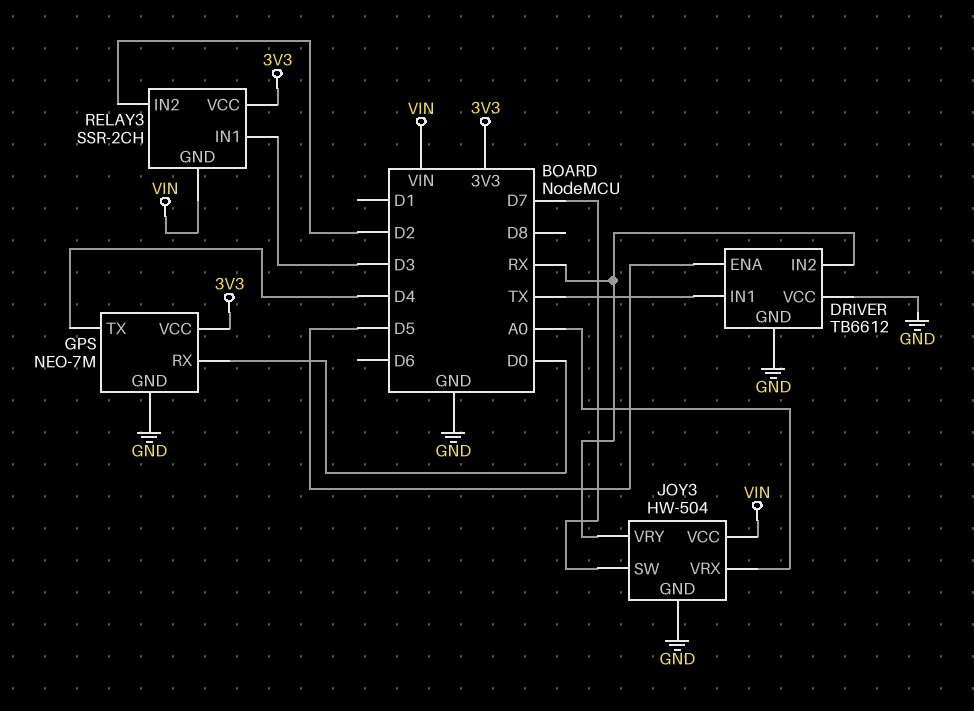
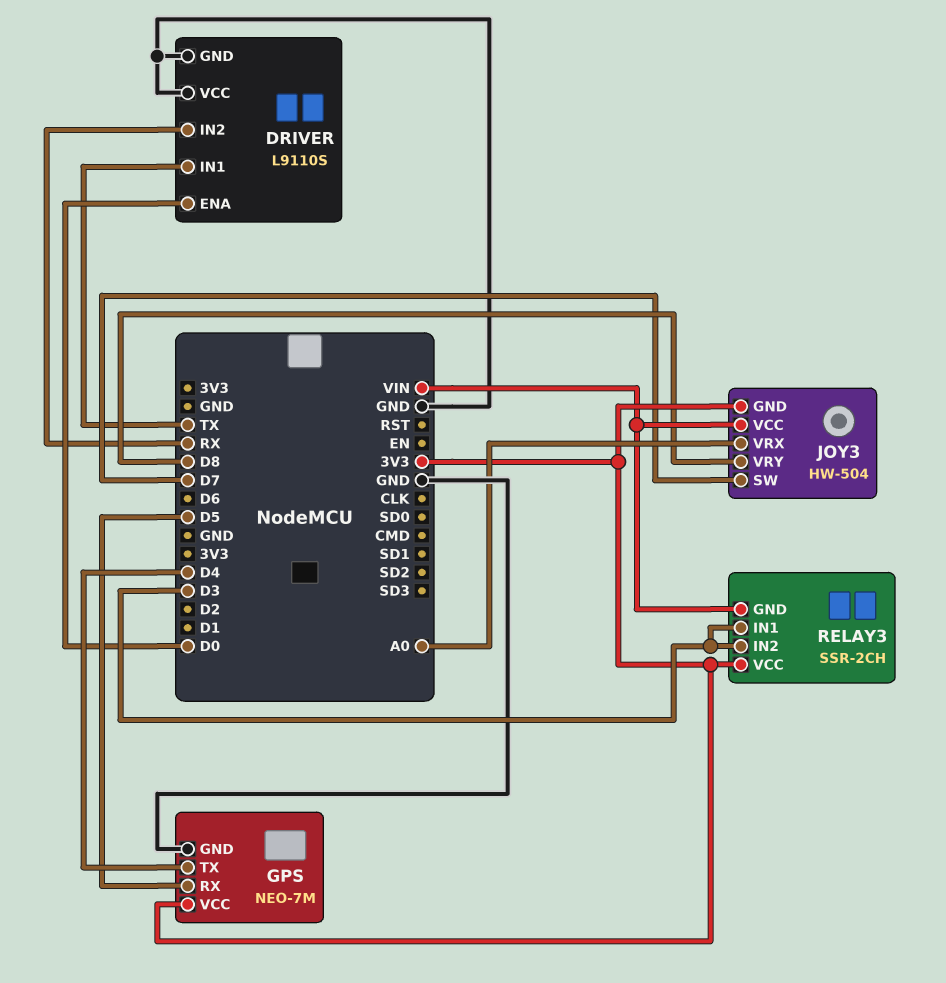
DRIVER: TB6612 -> L9110S
DRIVER pin ENA: D5 -> D0
GPS pin RX: D0 -> D5
JOY3 pin GND: GND -> 3V3
JOY3 pin VRY: RX -> D8
RELAY3 pin IN2: D2 -> D3

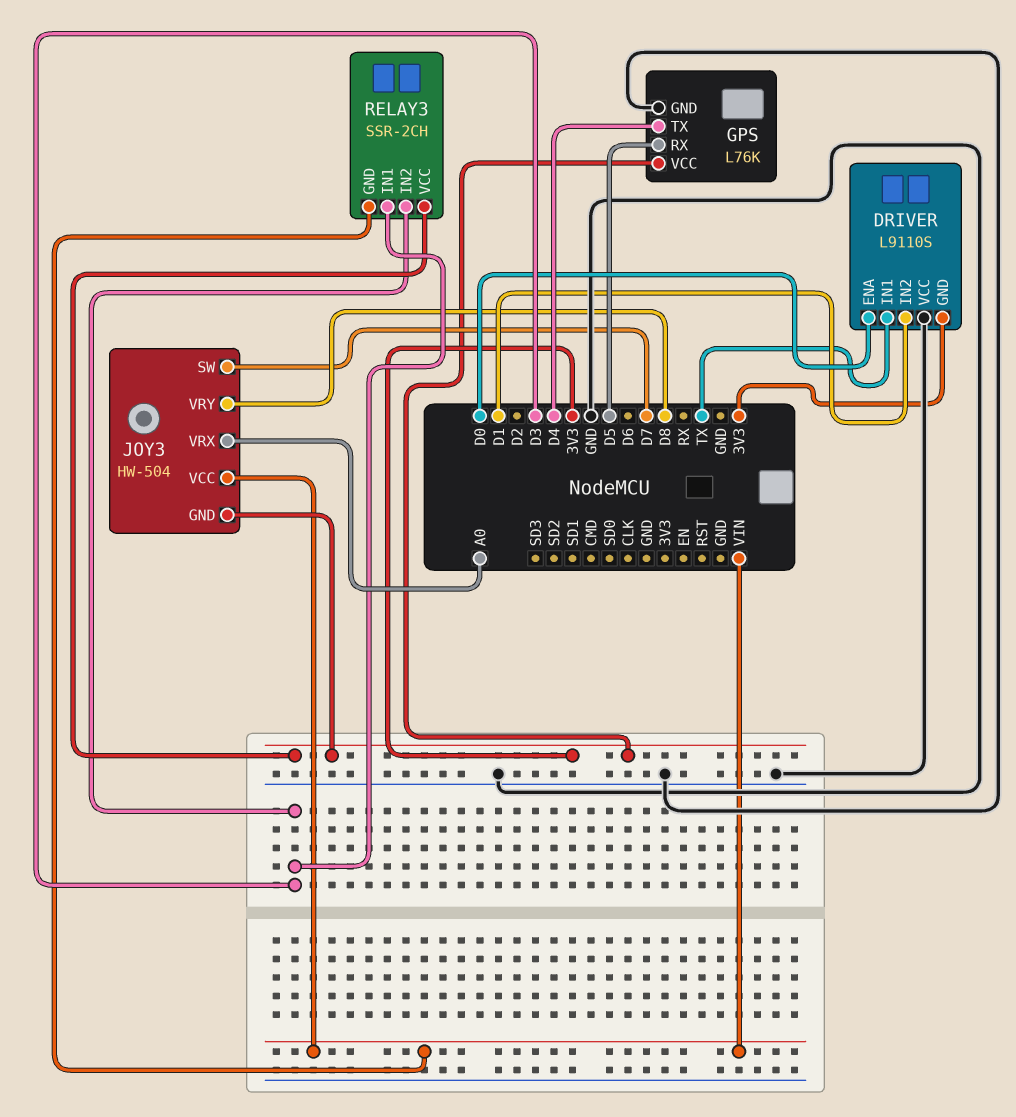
DRIVER pin GND: GND -> 3V3
DRIVER pin IN2: RX -> D1
GPS: NEO-7M -> L76K

